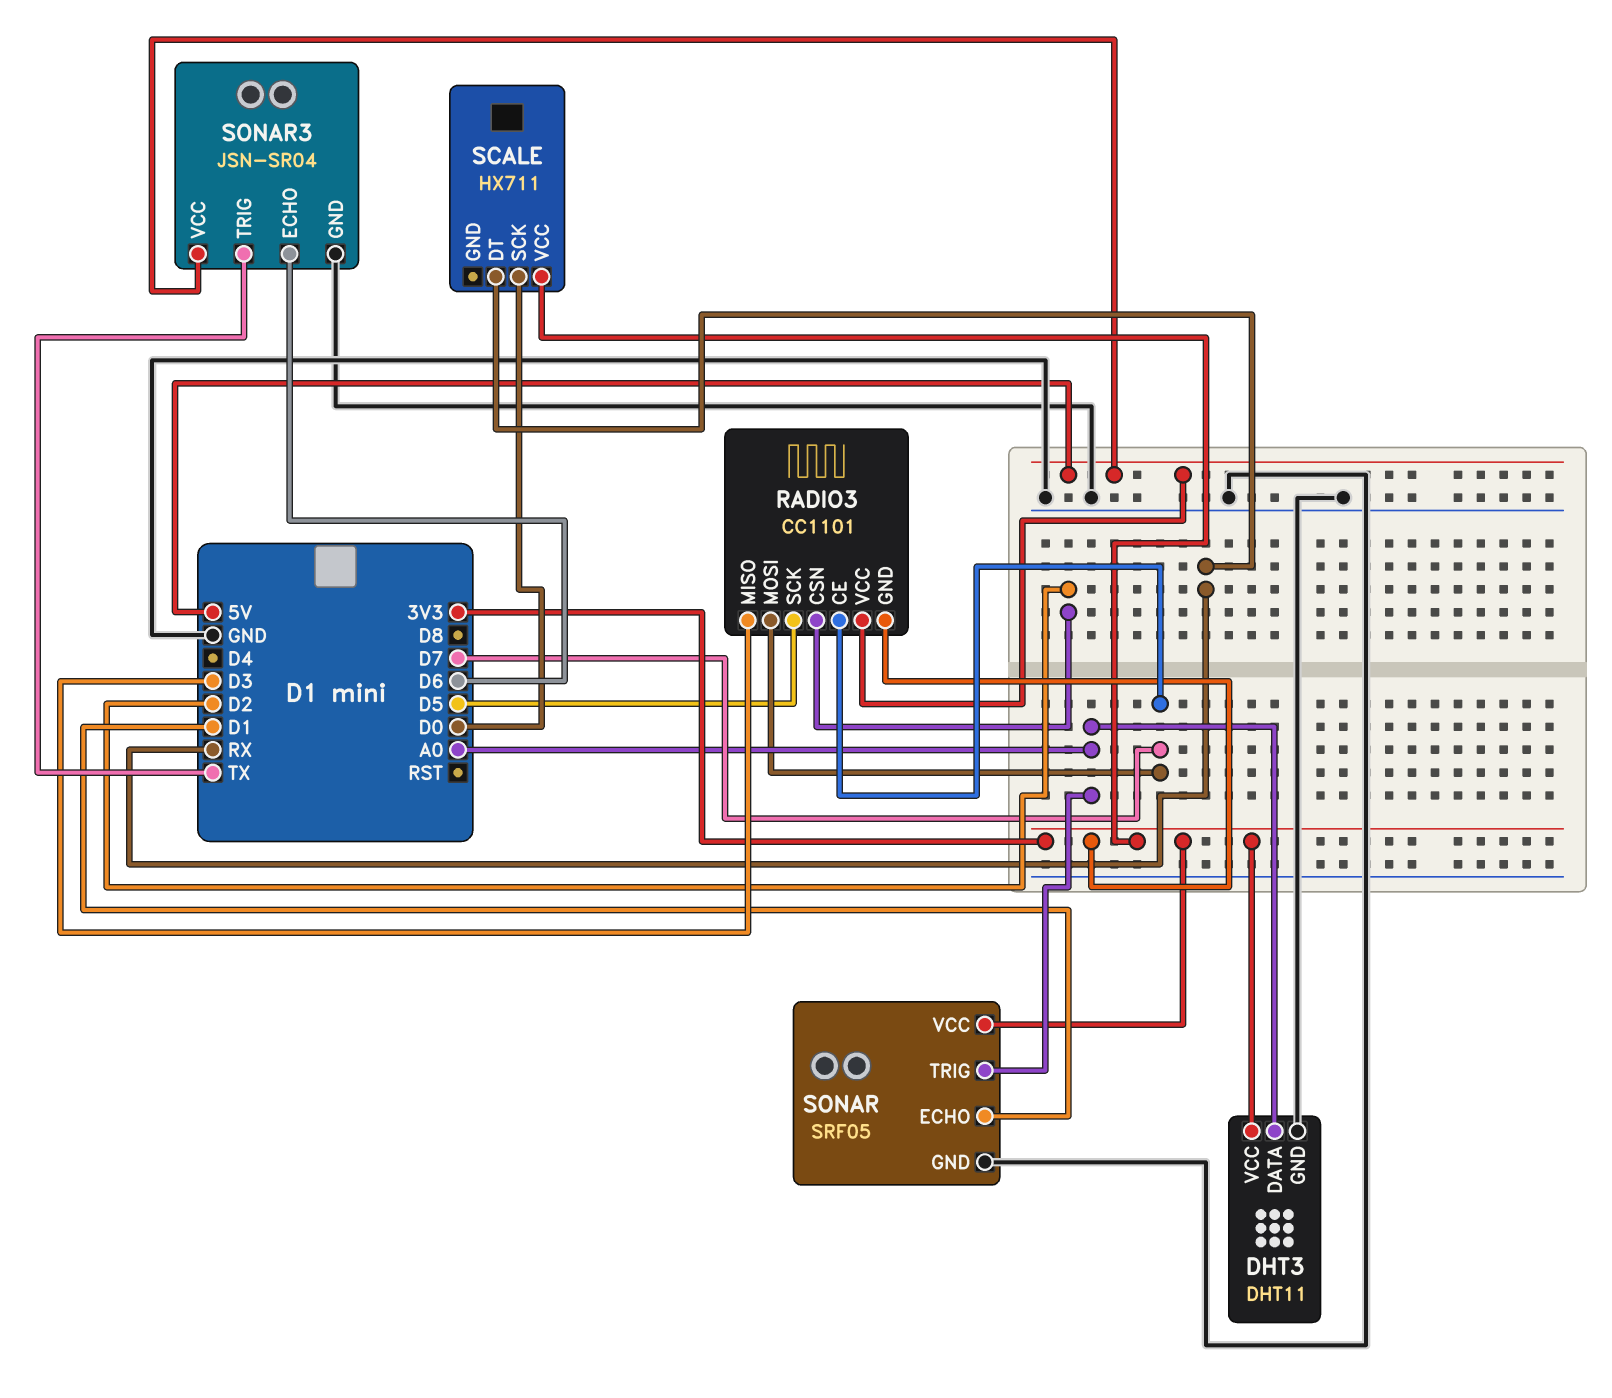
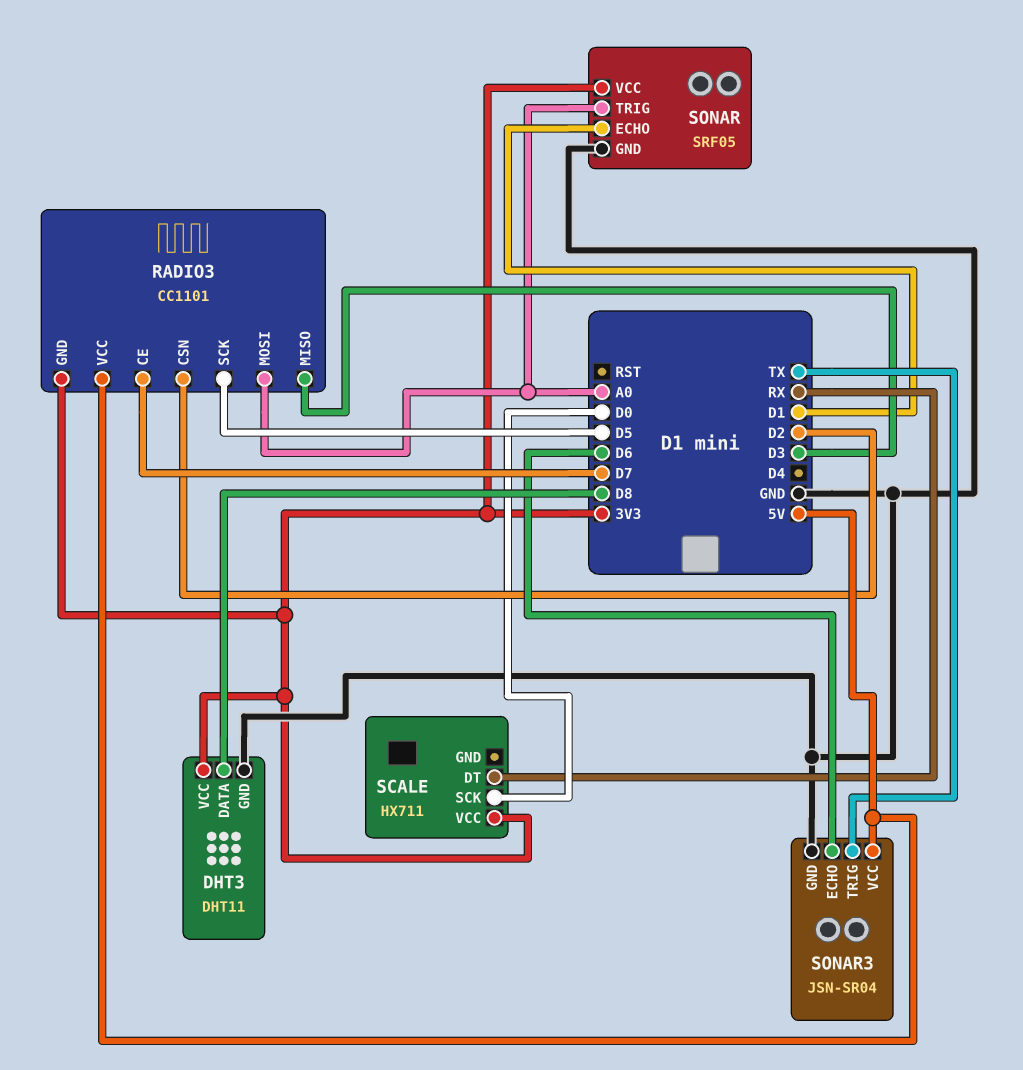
DHT3 pin DATA: A0 -> D8
RADIO3 pin MOSI: D7 -> A0

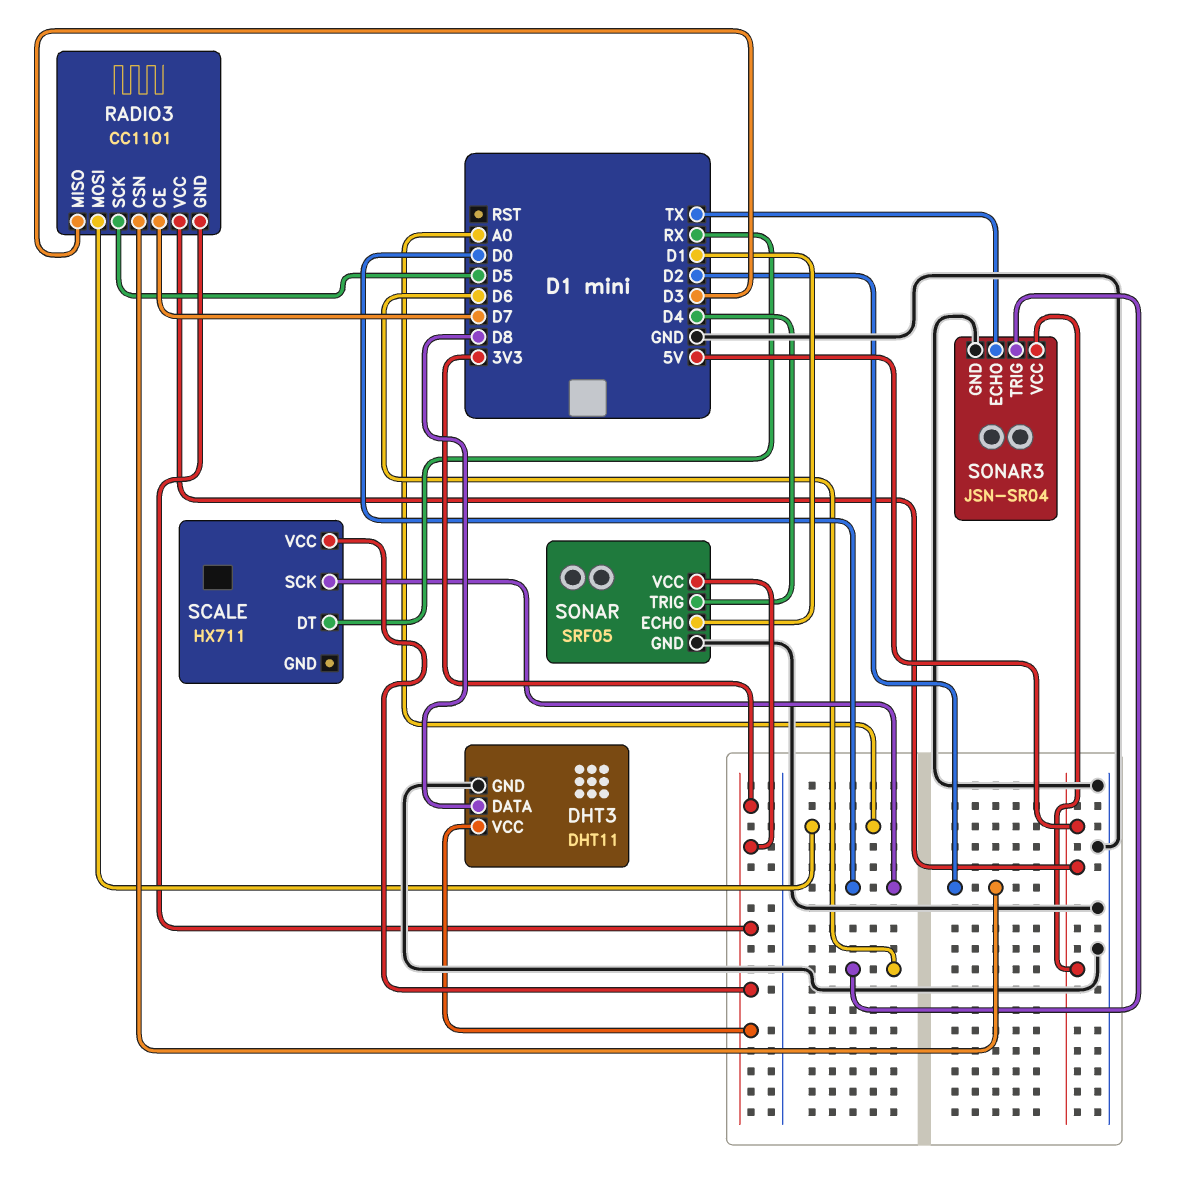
SONAR pin TRIG: A0 -> D4
SONAR3 pin ECHO: D6 -> TX
SONAR3 pin TRIG: TX -> D6

